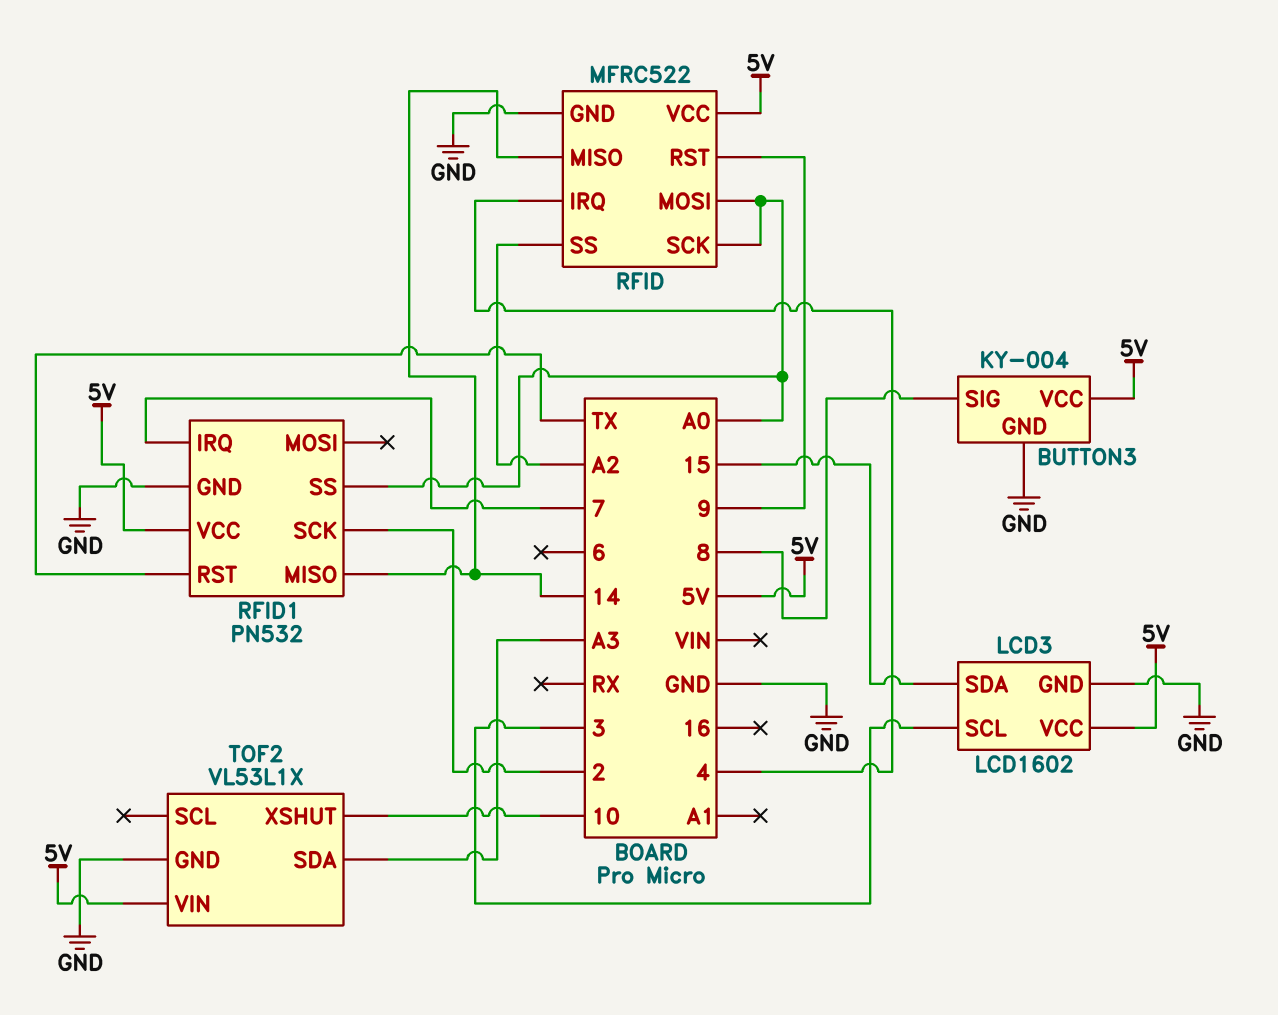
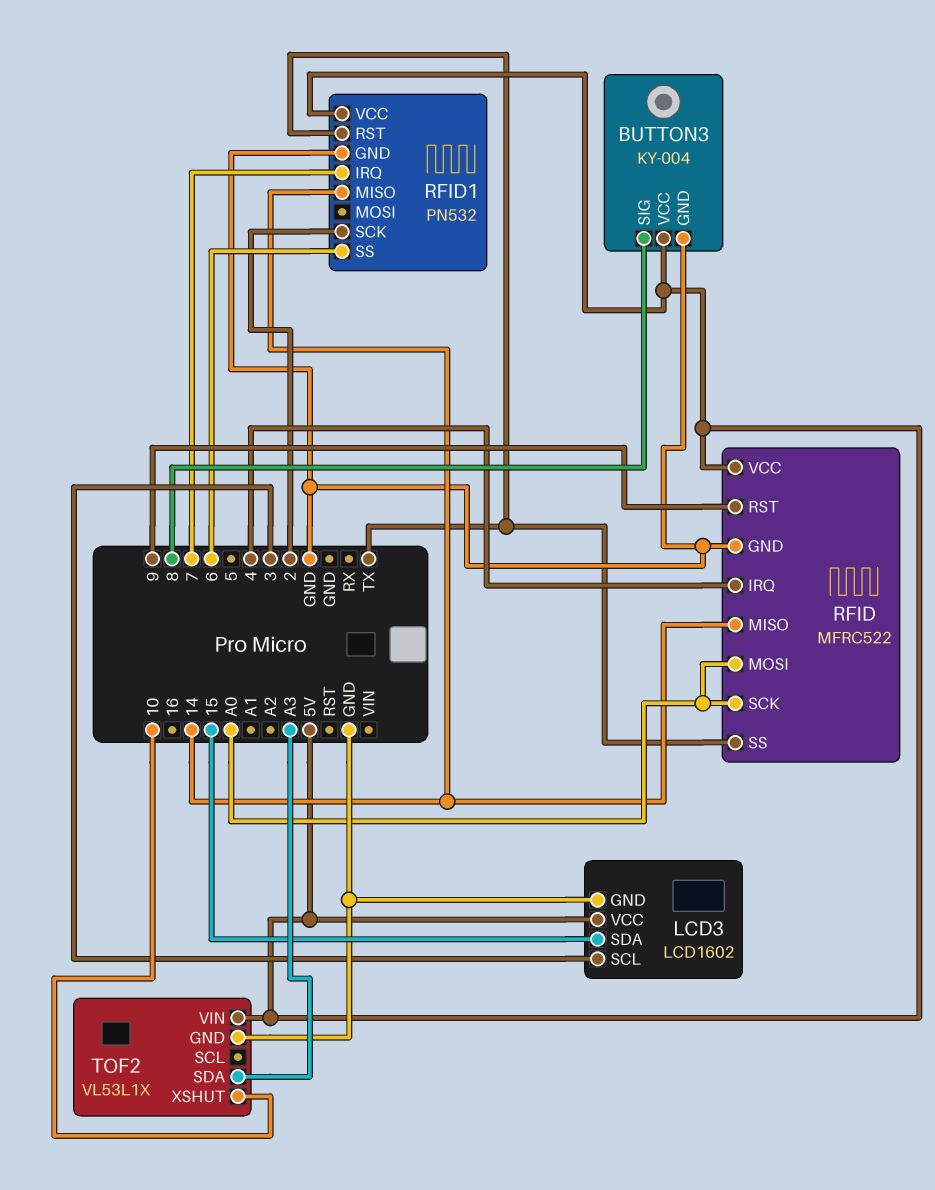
RFID pin SS: A2 -> TX
RFID1 pin SS: A0 -> 6

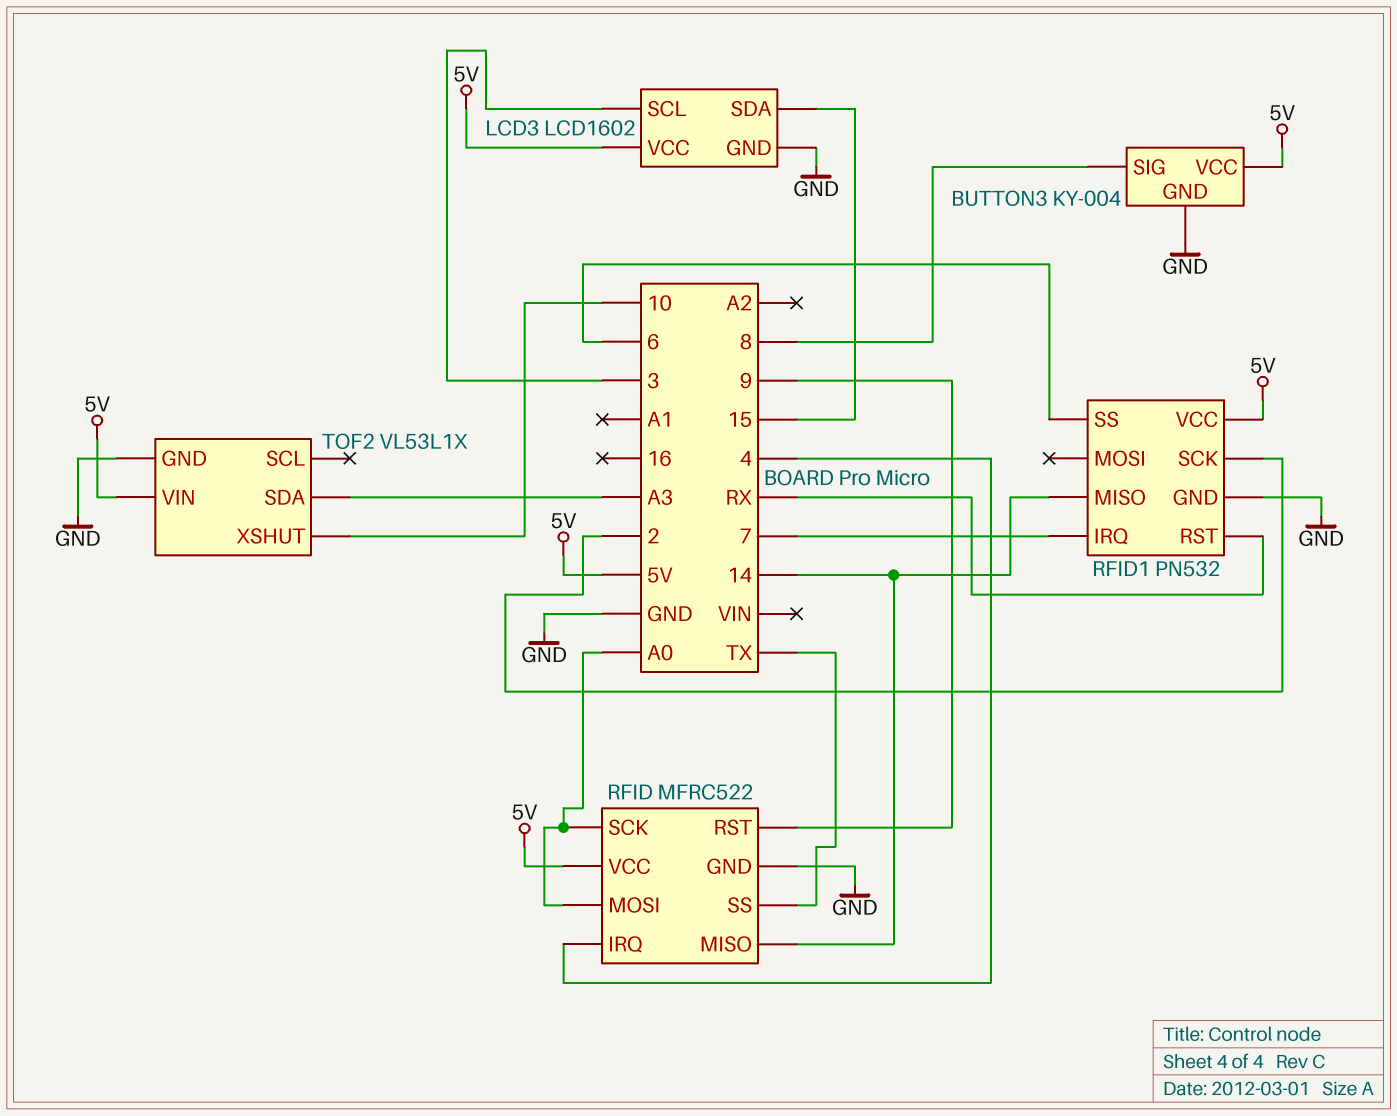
RFID1 pin RST: TX -> RX

